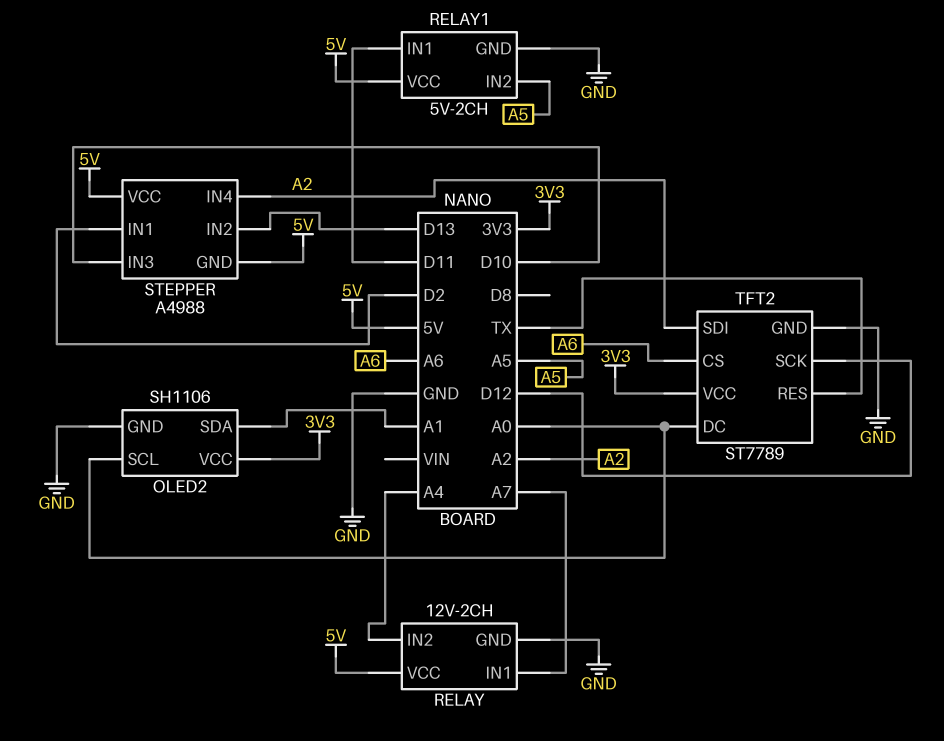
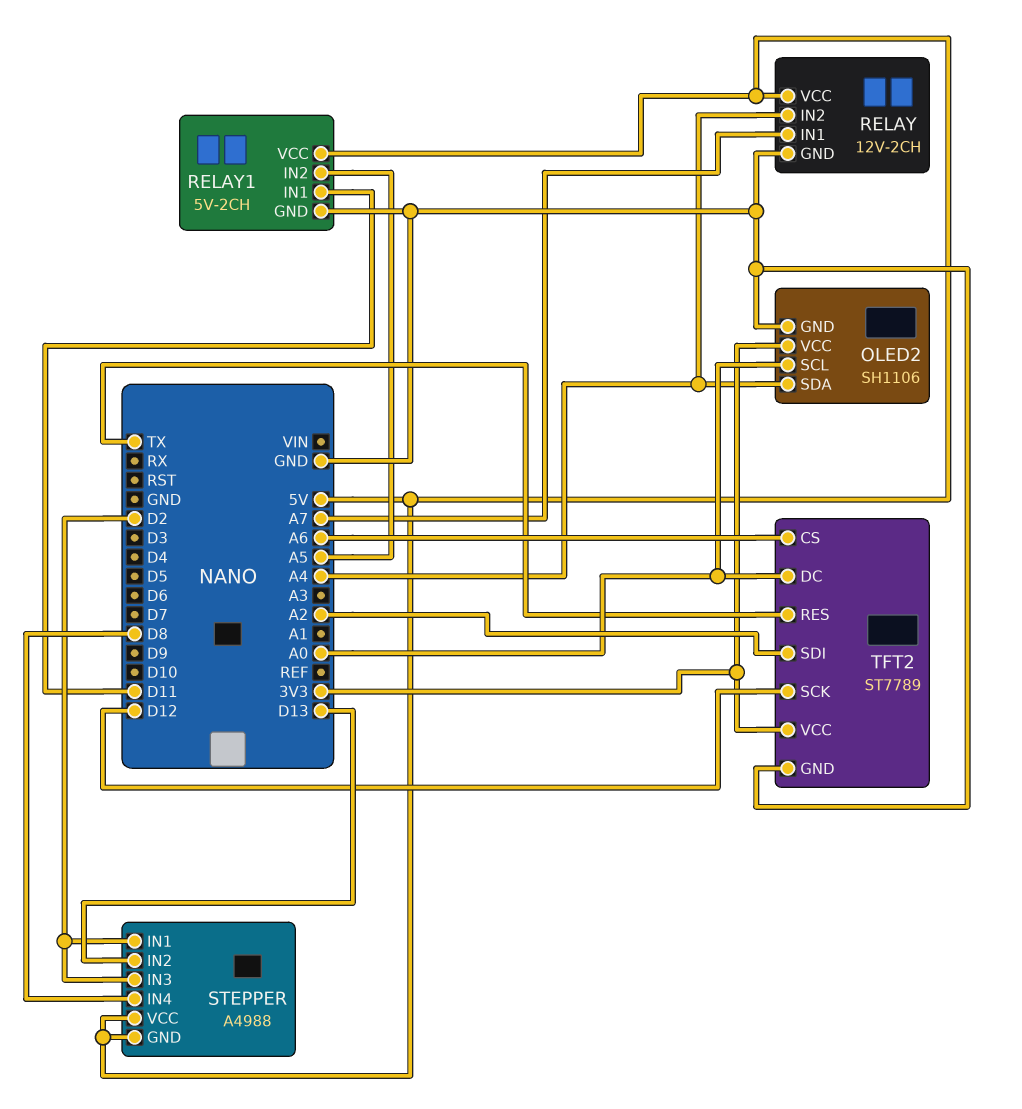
OLED2 pin SDA: A1 -> A4
STEPPER pin IN3: D10 -> D2
STEPPER pin IN4: A2 -> D8

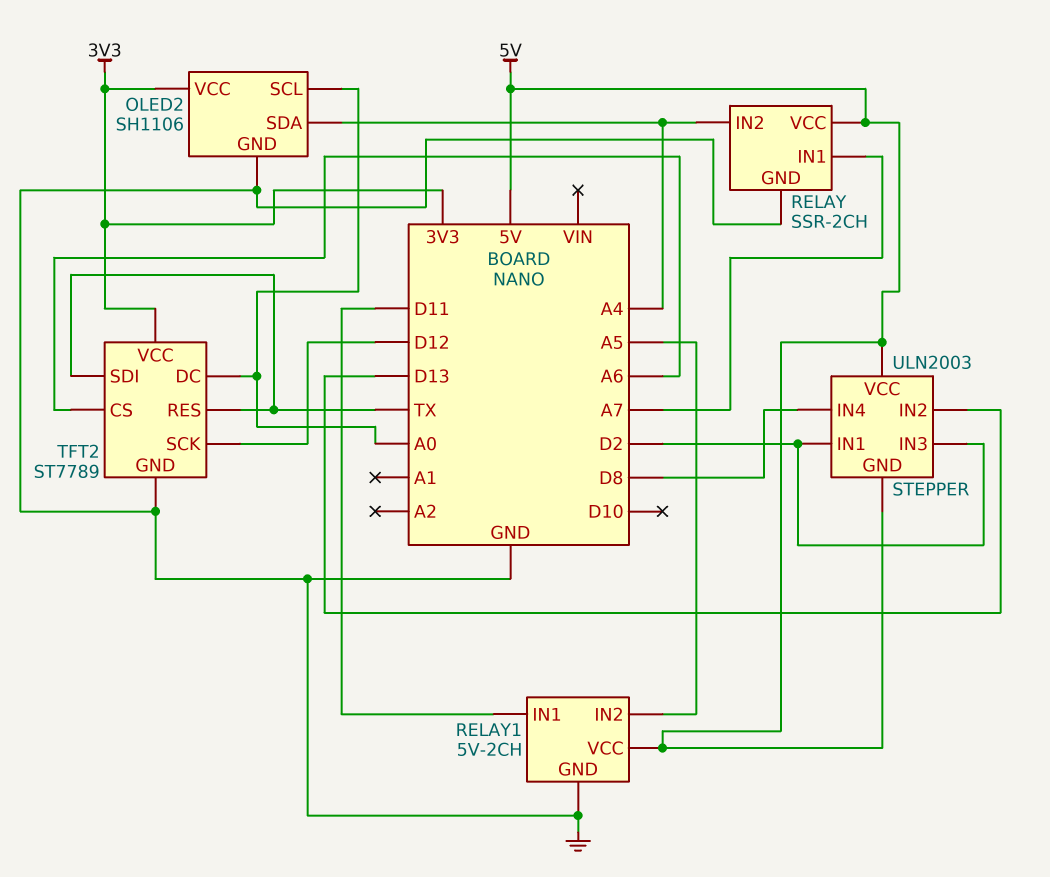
RELAY: 12V-2CH -> SSR-2CH
STEPPER: A4988 -> ULN2003
TFT2 pin SDI: A2 -> TX

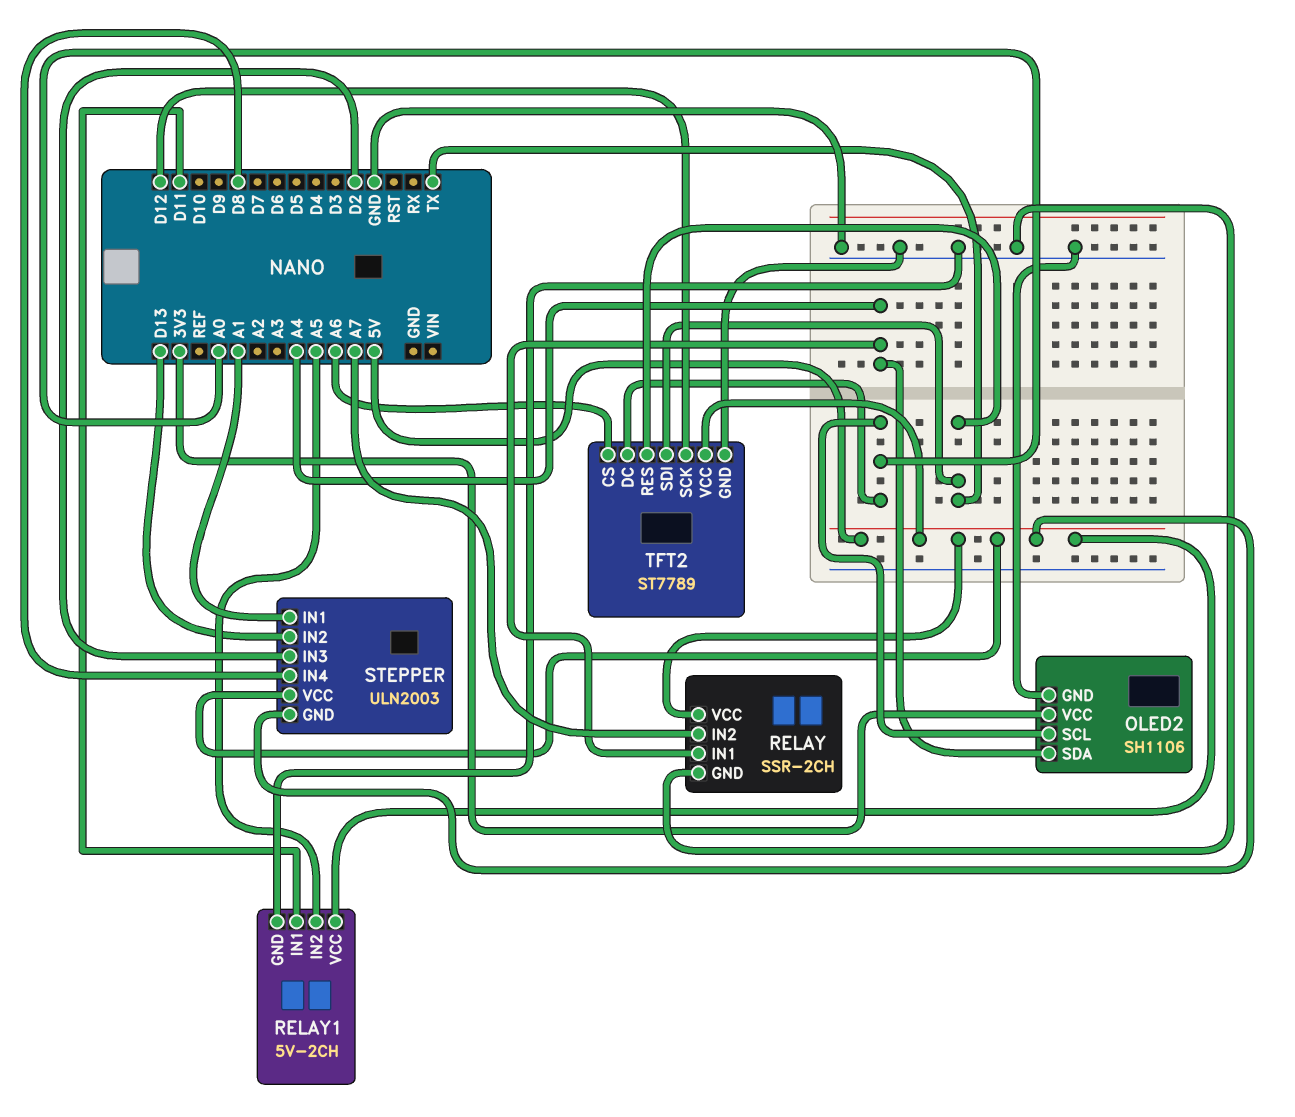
RELAY pin IN1: A7 -> A4
RELAY pin IN2: A4 -> A7
STEPPER pin IN1: D2 -> A1
TFT2 pin VCC: 3V3 -> 5V

